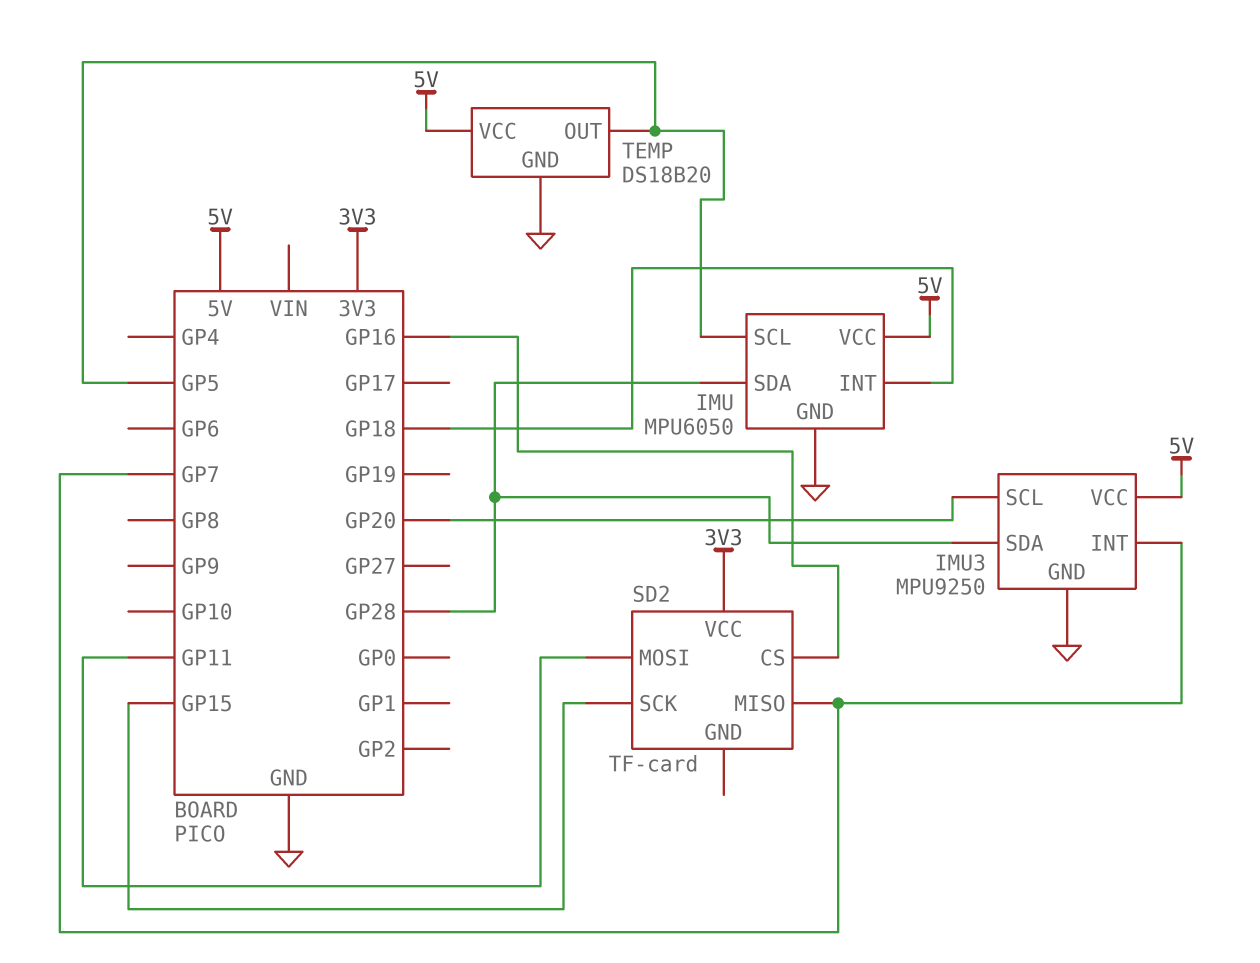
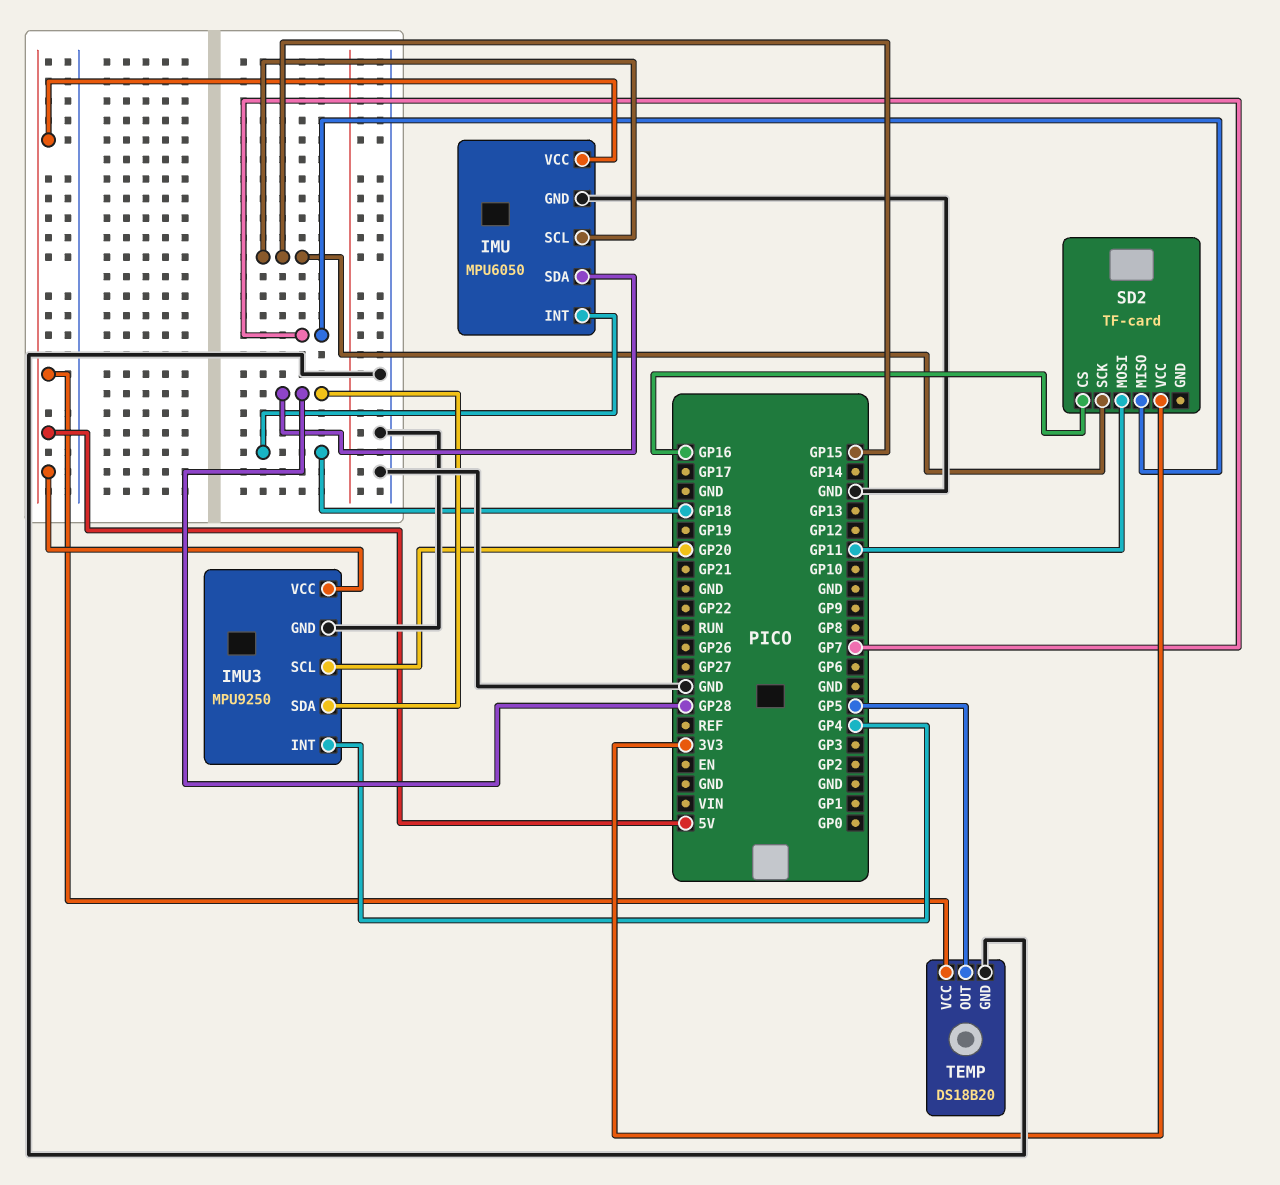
IMU pin SCL: GP5 -> GP15
IMU3 pin INT: GP7 -> GP4

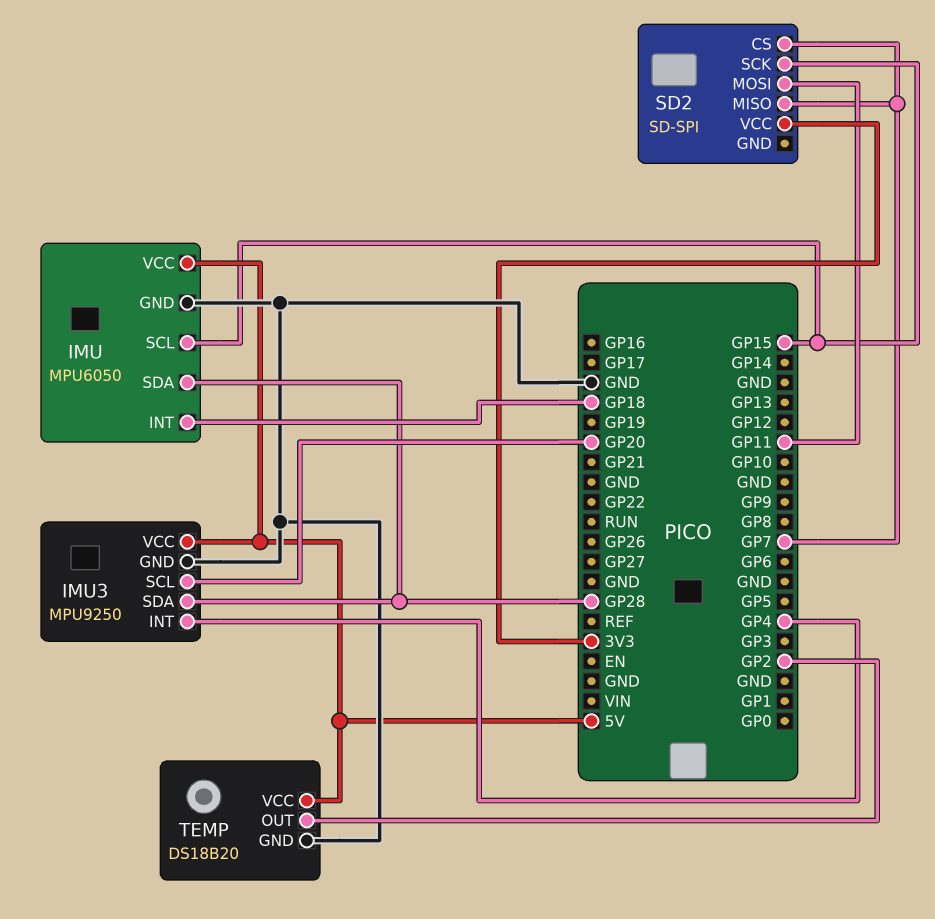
SD2: TF-card -> SD-SPI
SD2 pin CS: GP16 -> GP7
TEMP pin OUT: GP5 -> GP2

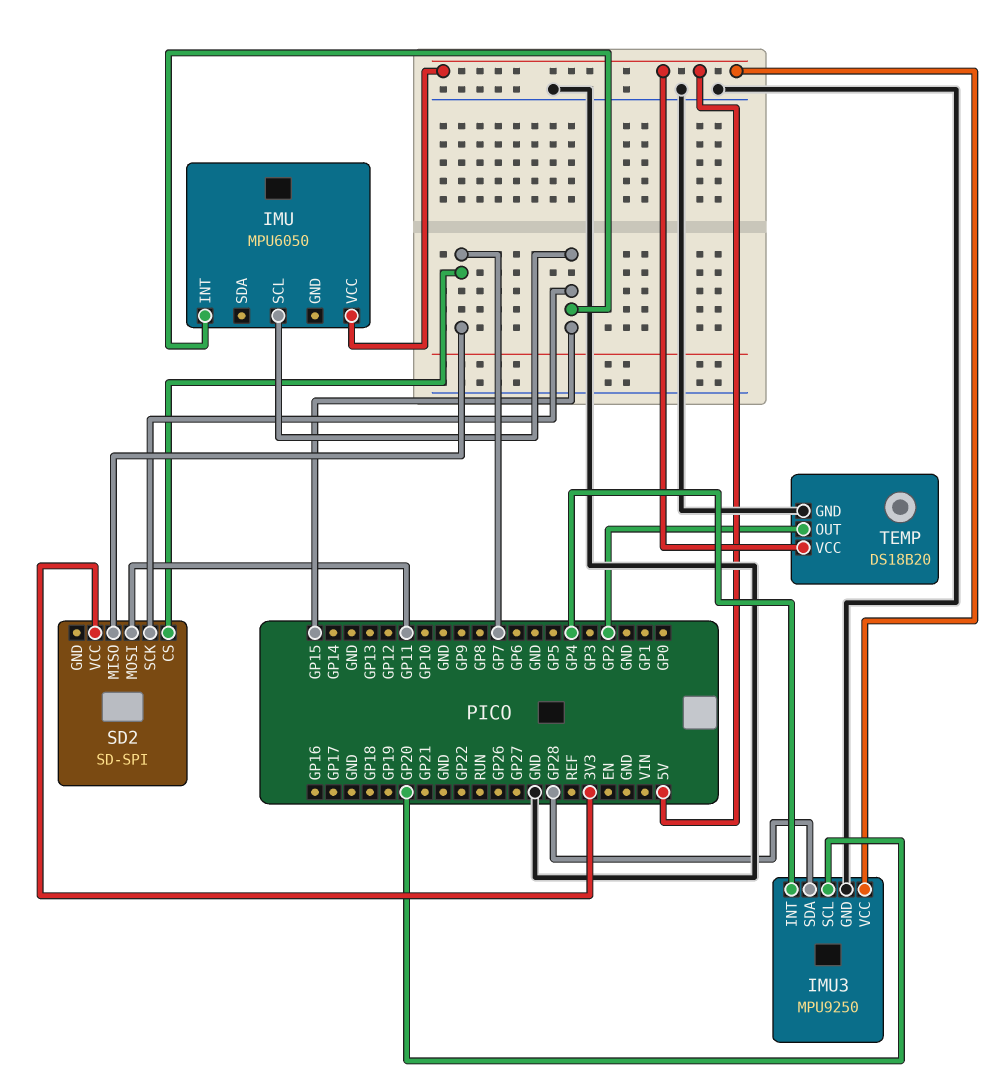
IMU pin GND: GND -> none
IMU pin INT: GP18 -> GP15
IMU pin SDA: GP28 -> none

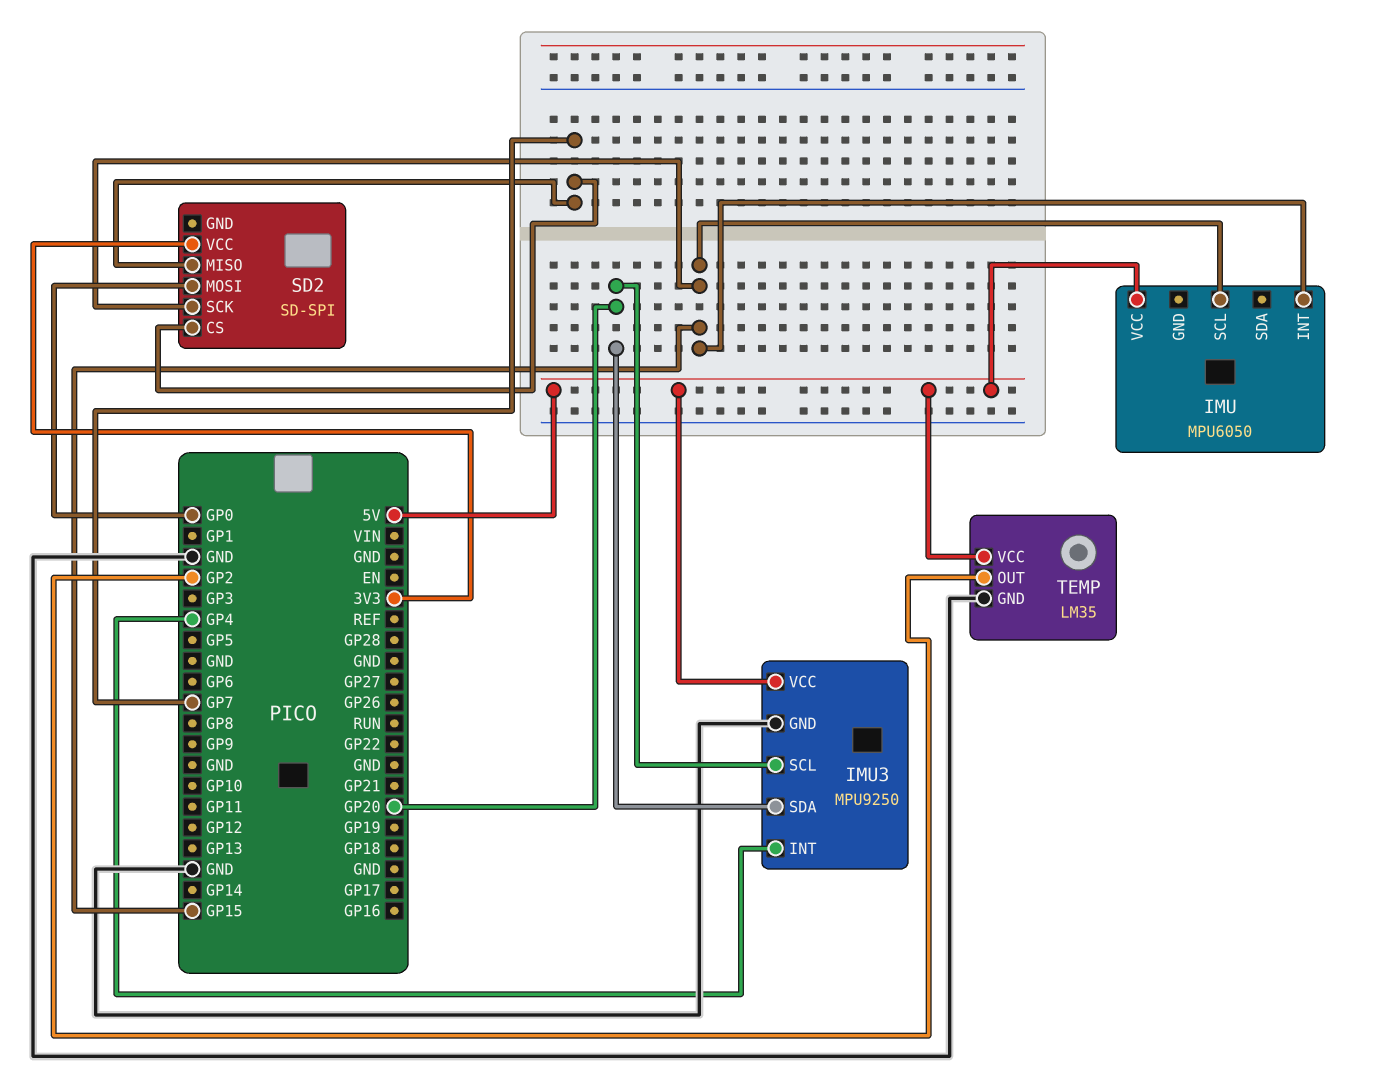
IMU3 pin SDA: GP28 -> GP20
SD2 pin MOSI: GP11 -> GP0
TEMP: DS18B20 -> LM35

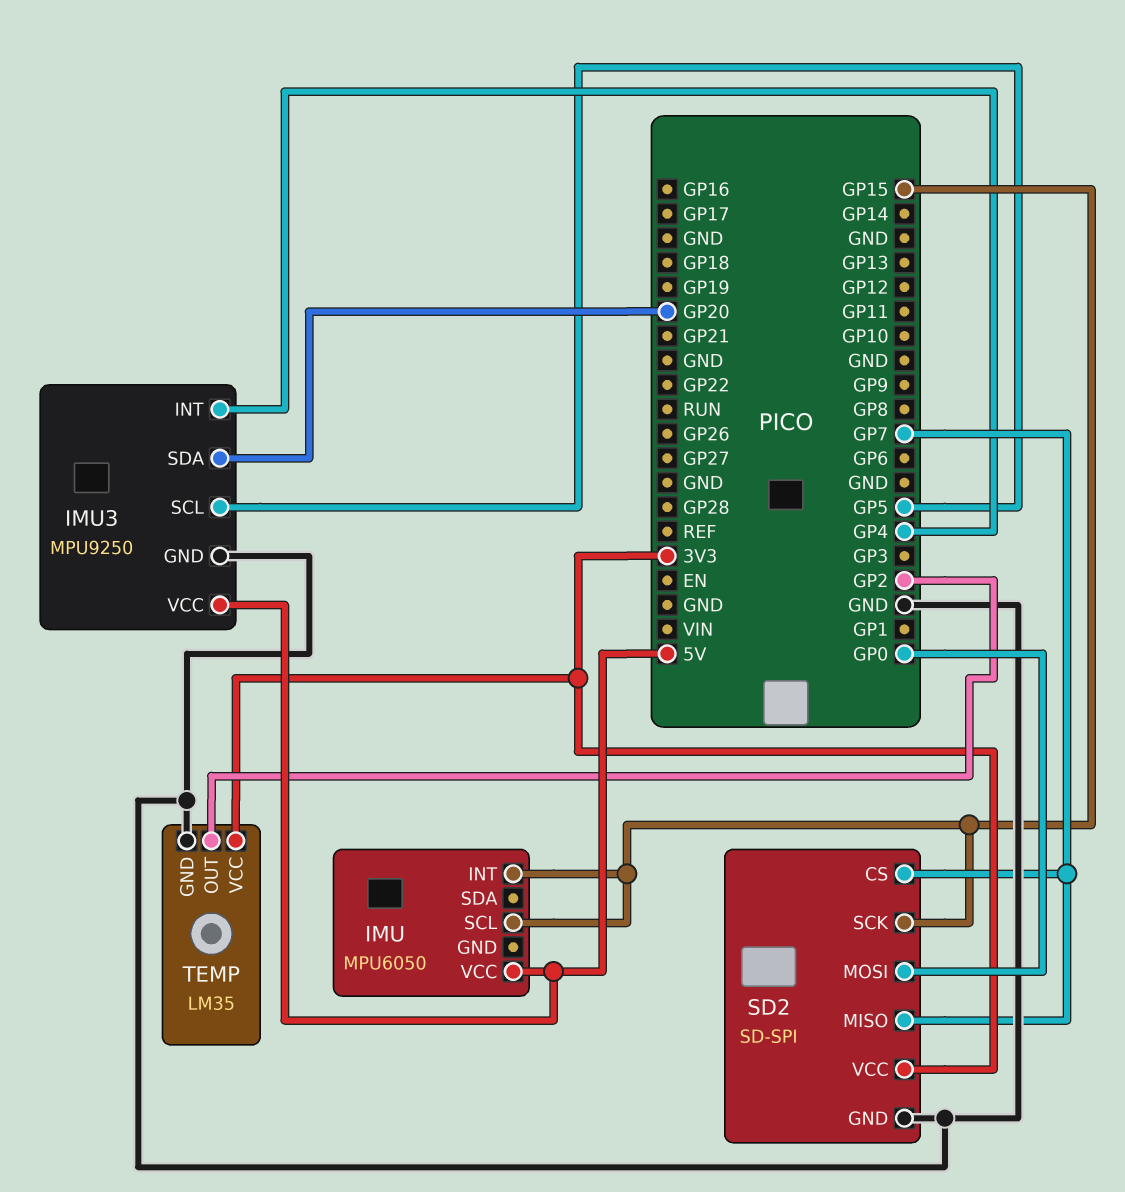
IMU3 pin SCL: GP20 -> GP5
SD2 pin GND: none -> GND
TEMP pin VCC: 5V -> 3V3

